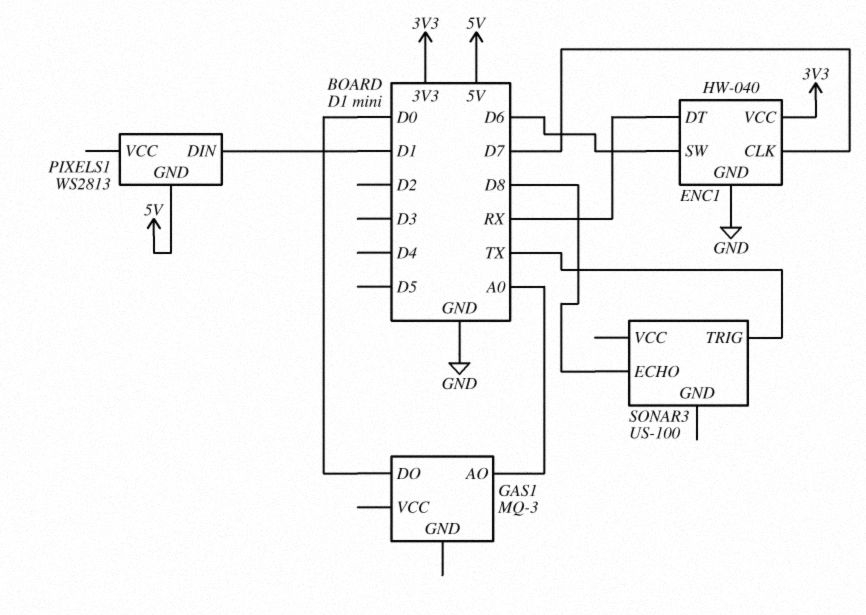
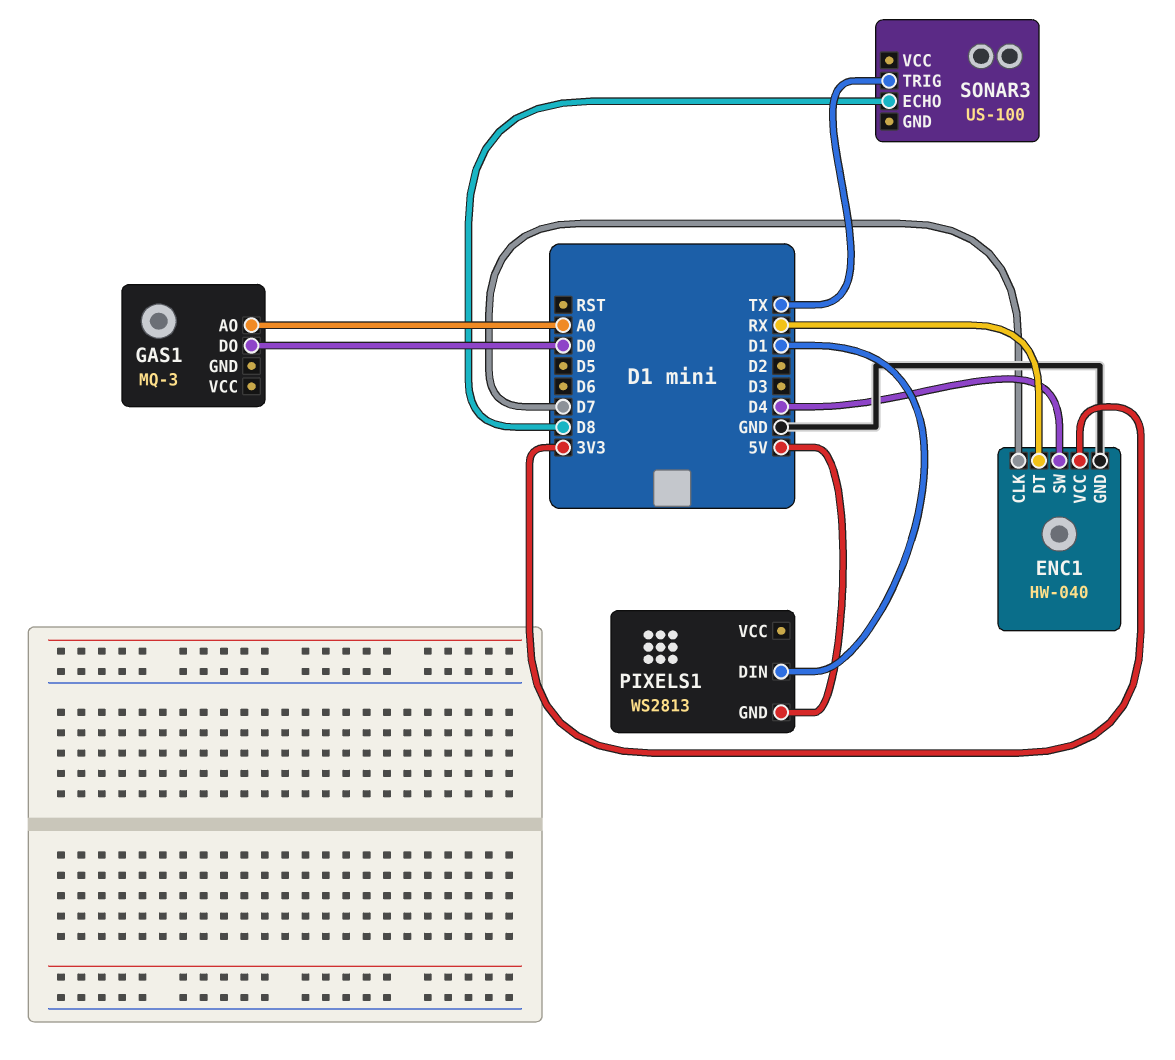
ENC1 pin SW: D6 -> D4

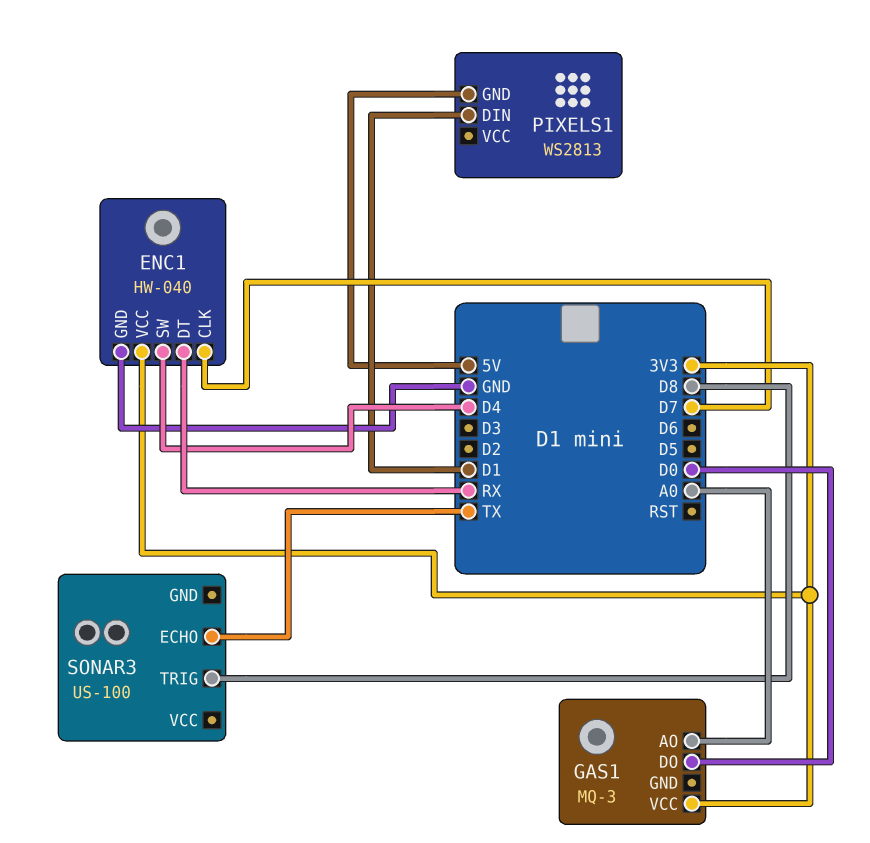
GAS1 pin VCC: none -> 3V3
SONAR3 pin ECHO: D8 -> TX
SONAR3 pin TRIG: TX -> D8

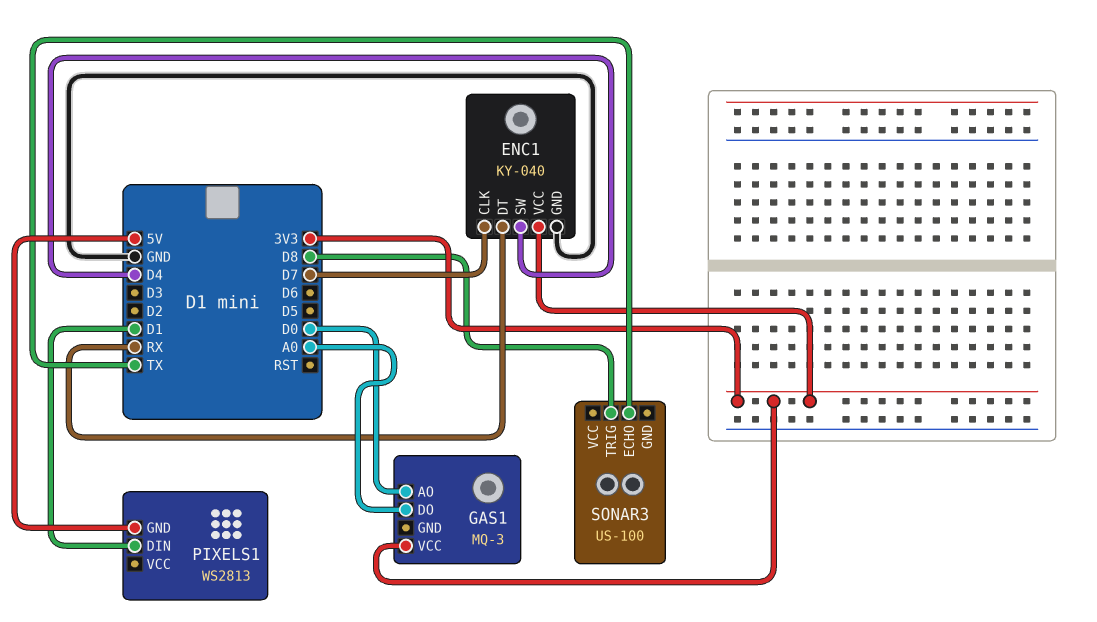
ENC1: HW-040 -> KY-040
GAS1 pin AO: A0 -> D0
GAS1 pin DO: D0 -> A0

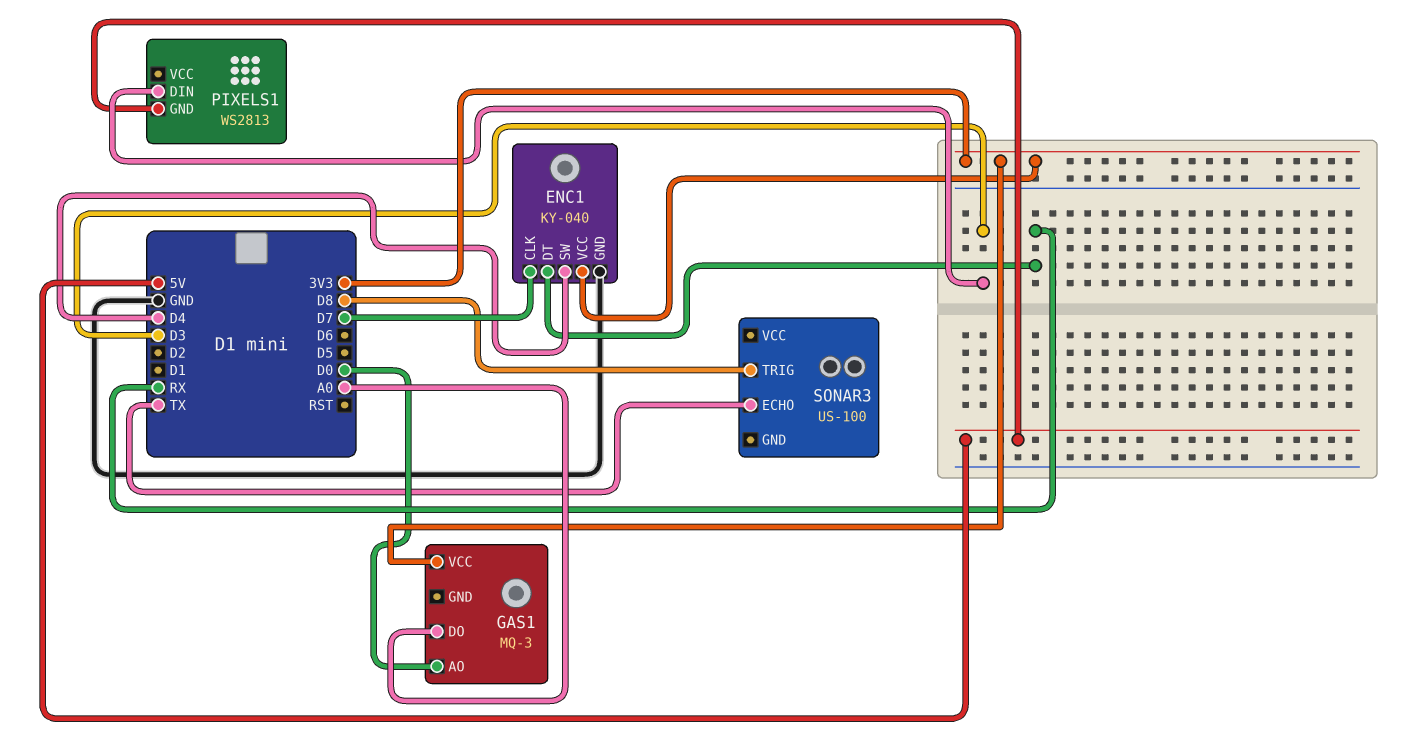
PIXELS1 pin DIN: D1 -> D3

